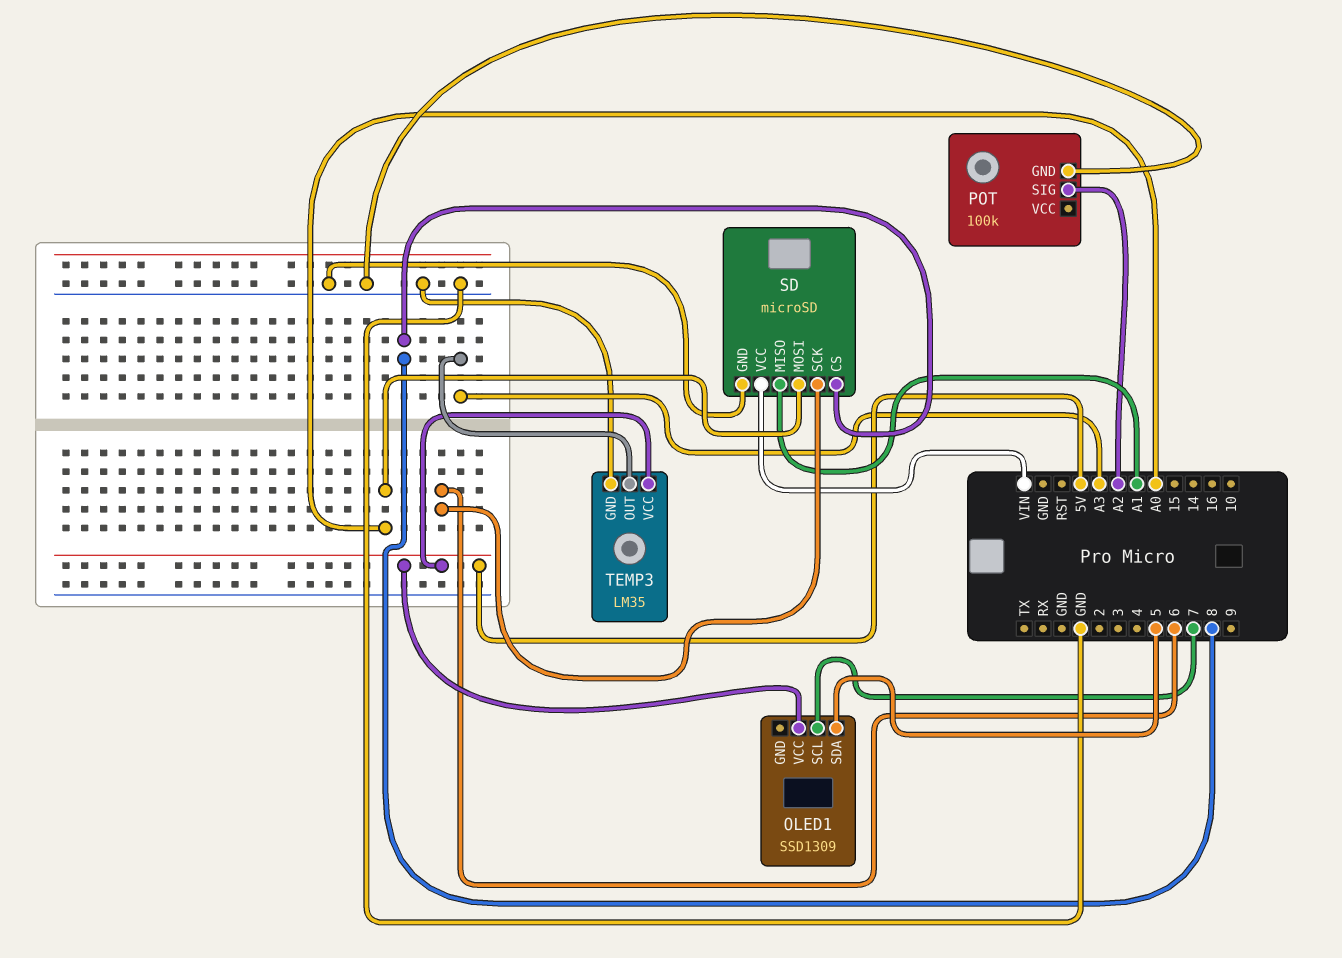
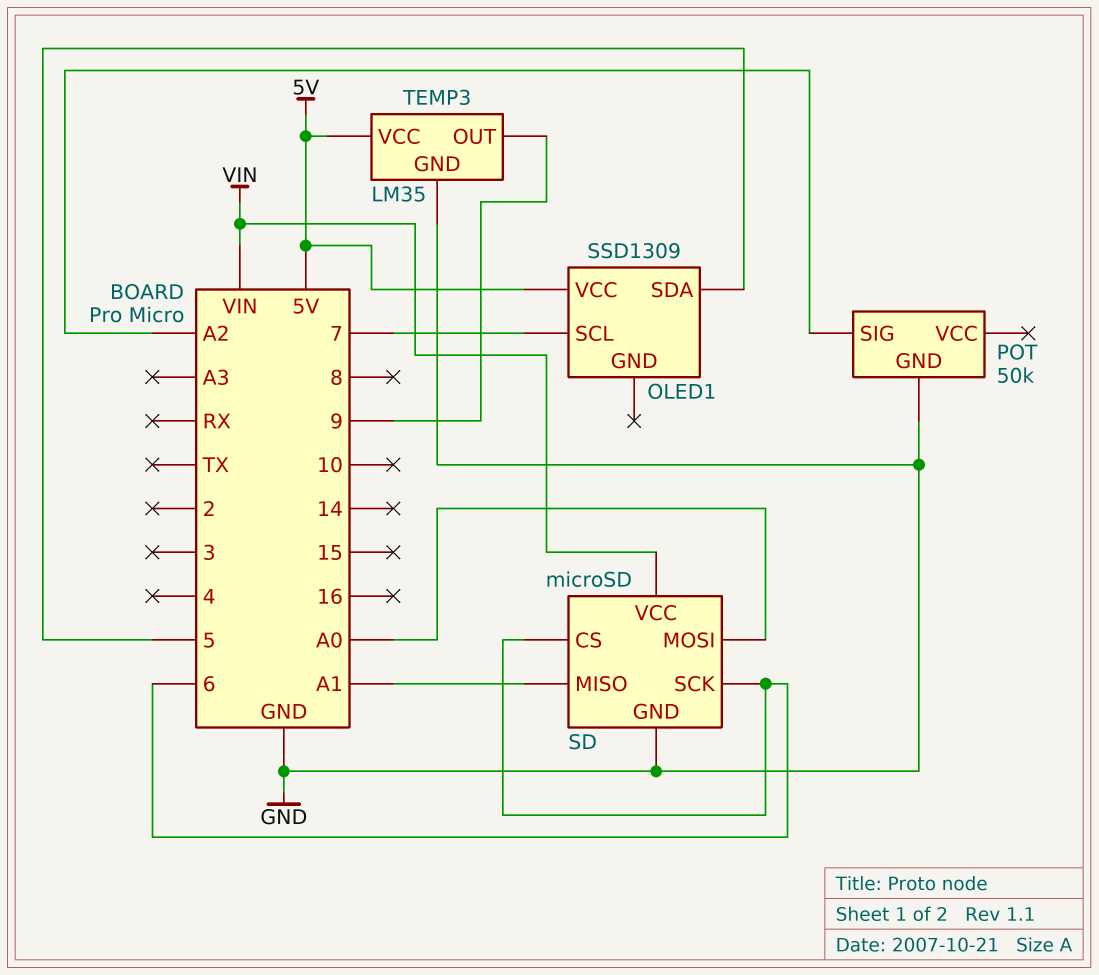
POT: 100k -> 50k
SD pin CS: 8 -> 6
TEMP3 pin OUT: A3 -> 9

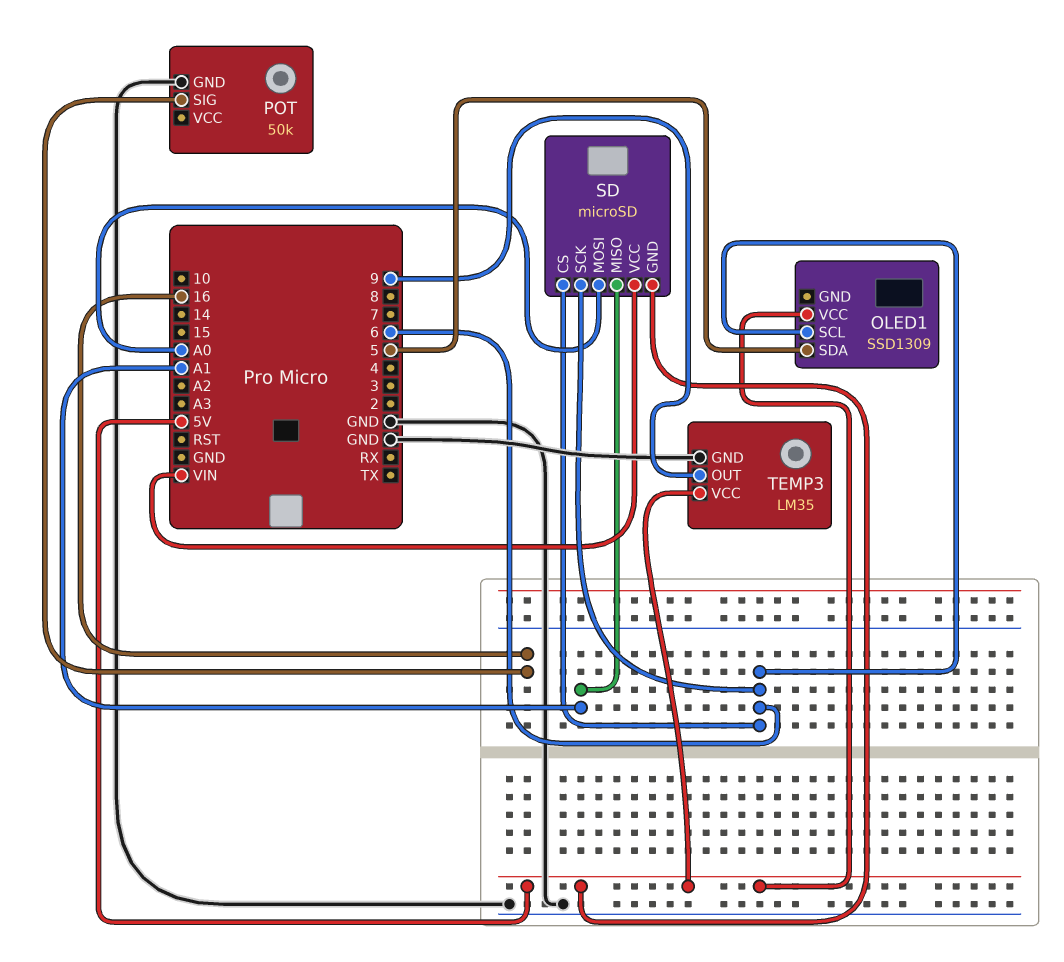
OLED1 pin SCL: 7 -> 6
POT pin SIG: A2 -> 16
SD pin GND: GND -> 5V

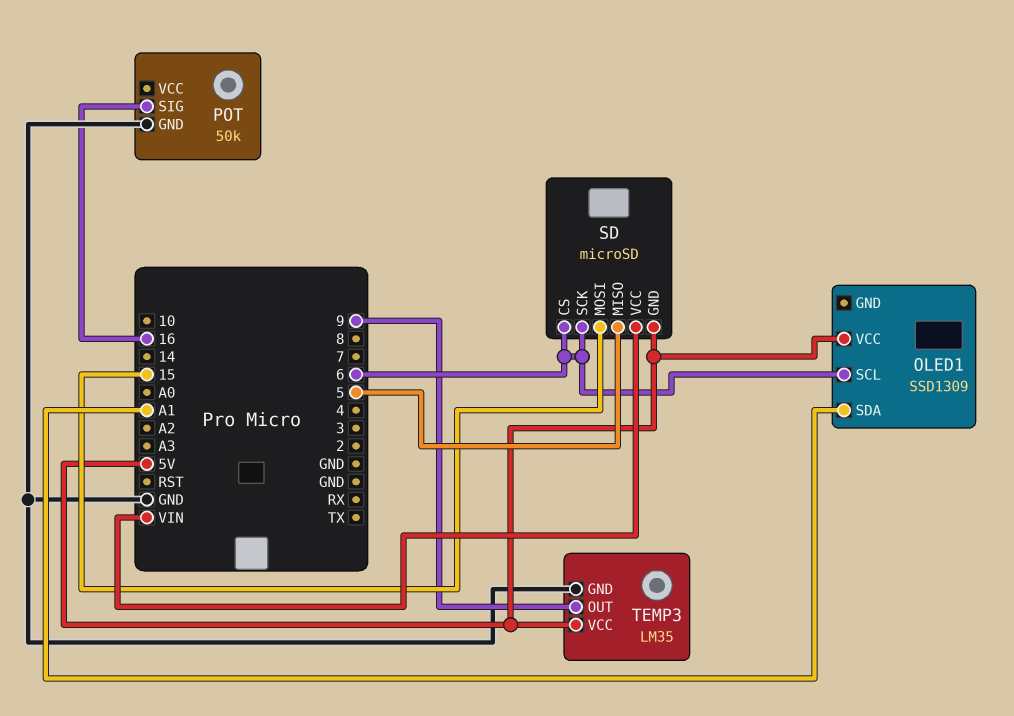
OLED1 pin SDA: 5 -> A1
SD pin MISO: A1 -> 5
SD pin MOSI: A0 -> 15

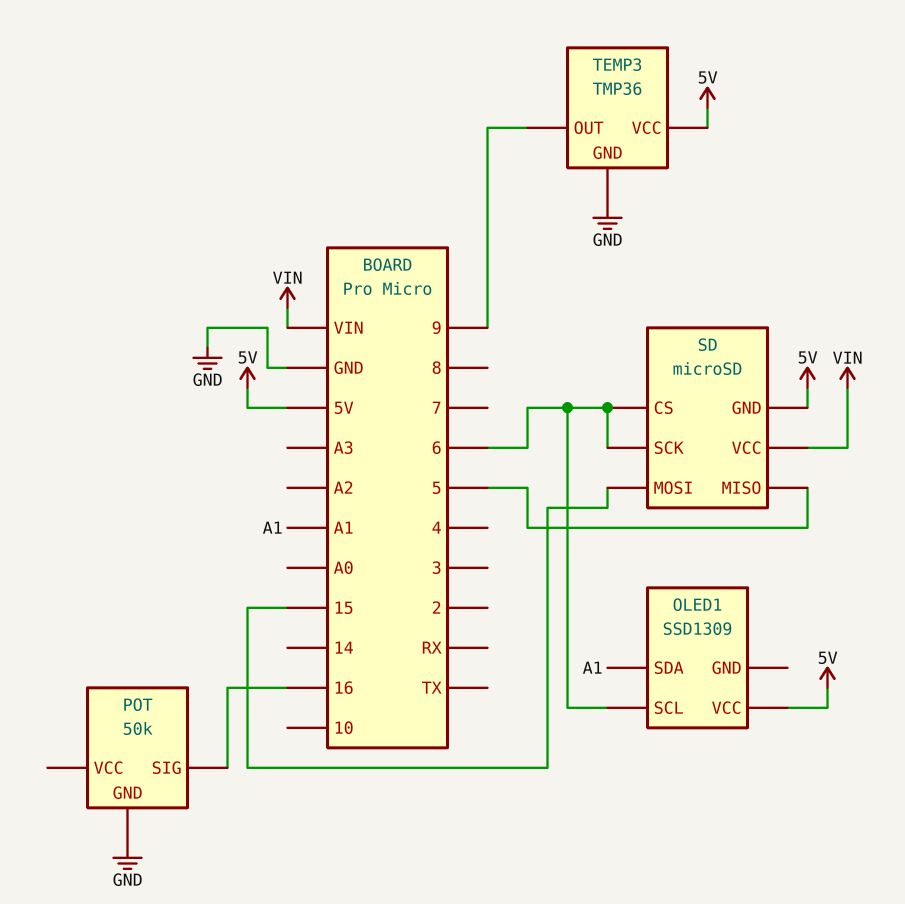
TEMP3: LM35 -> TMP36

